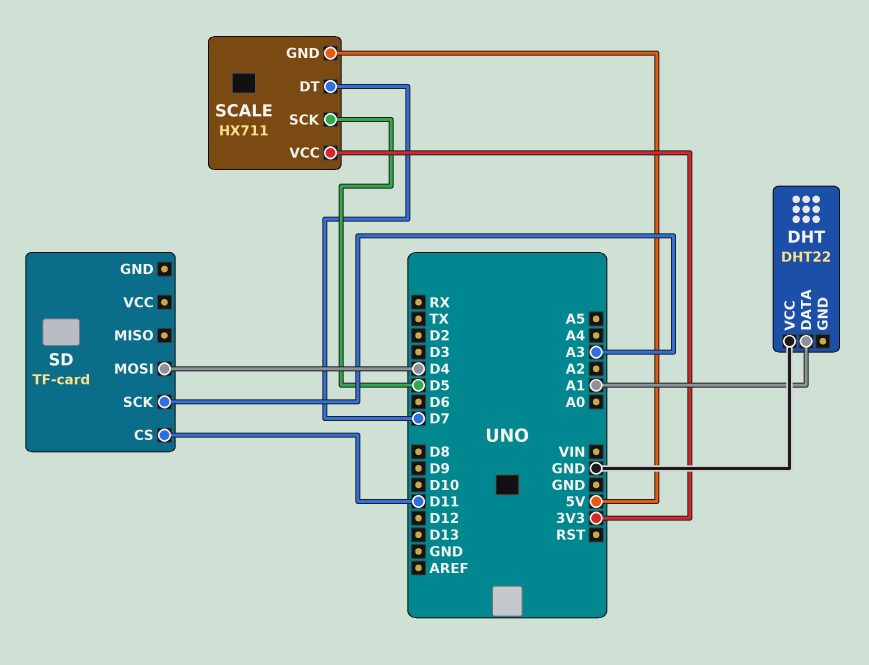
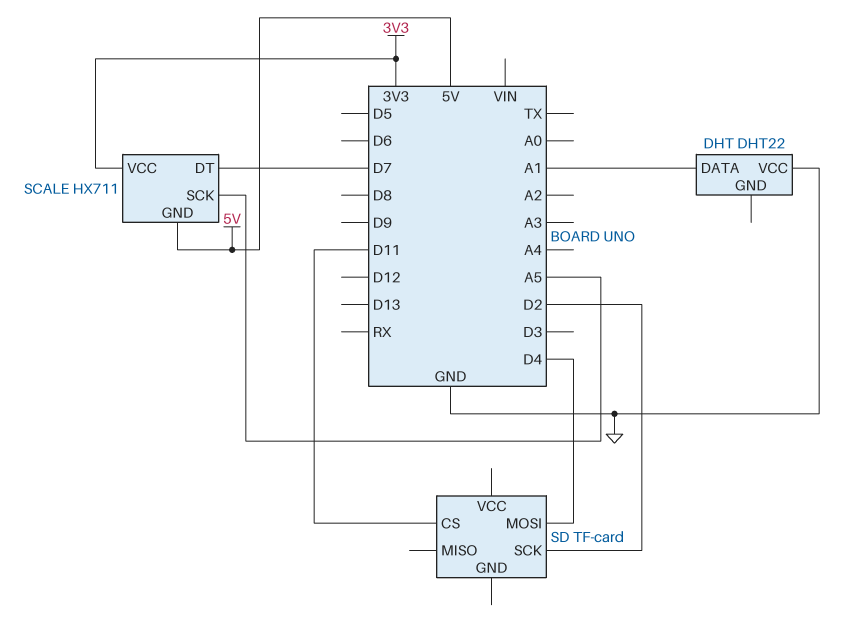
SCALE pin SCK: D5 -> A5
SD pin SCK: A3 -> D2

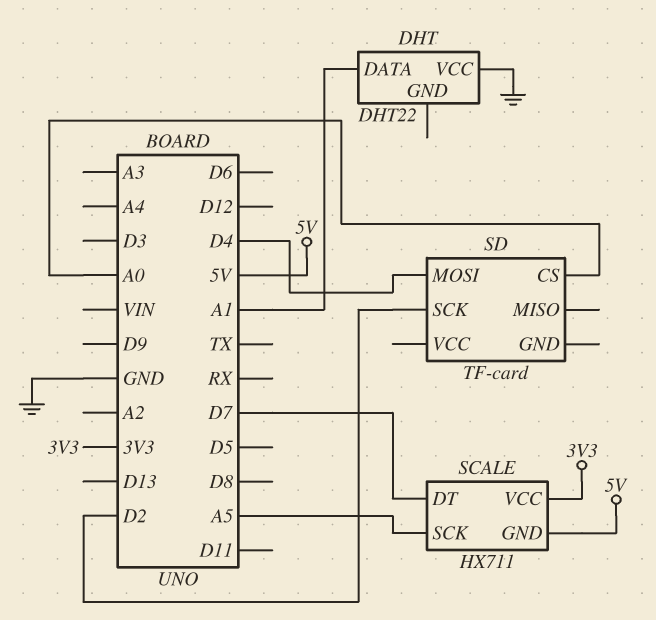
SD pin CS: D11 -> A0

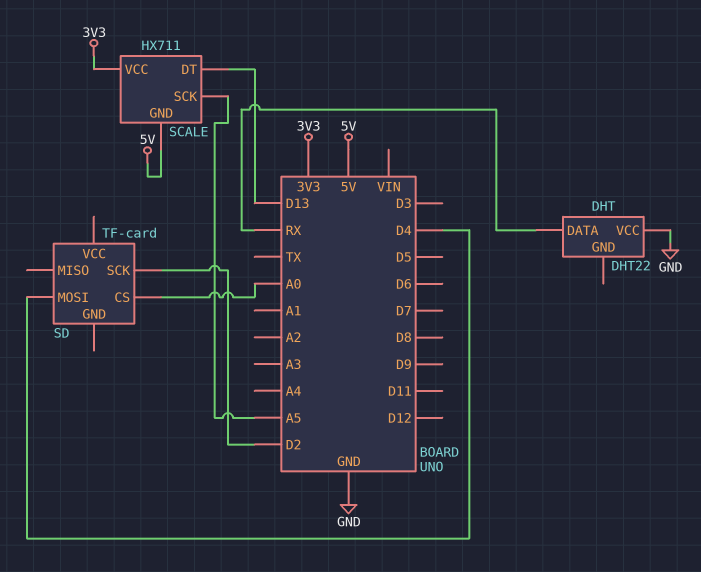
DHT pin DATA: A1 -> RX
SCALE pin DT: D7 -> D13

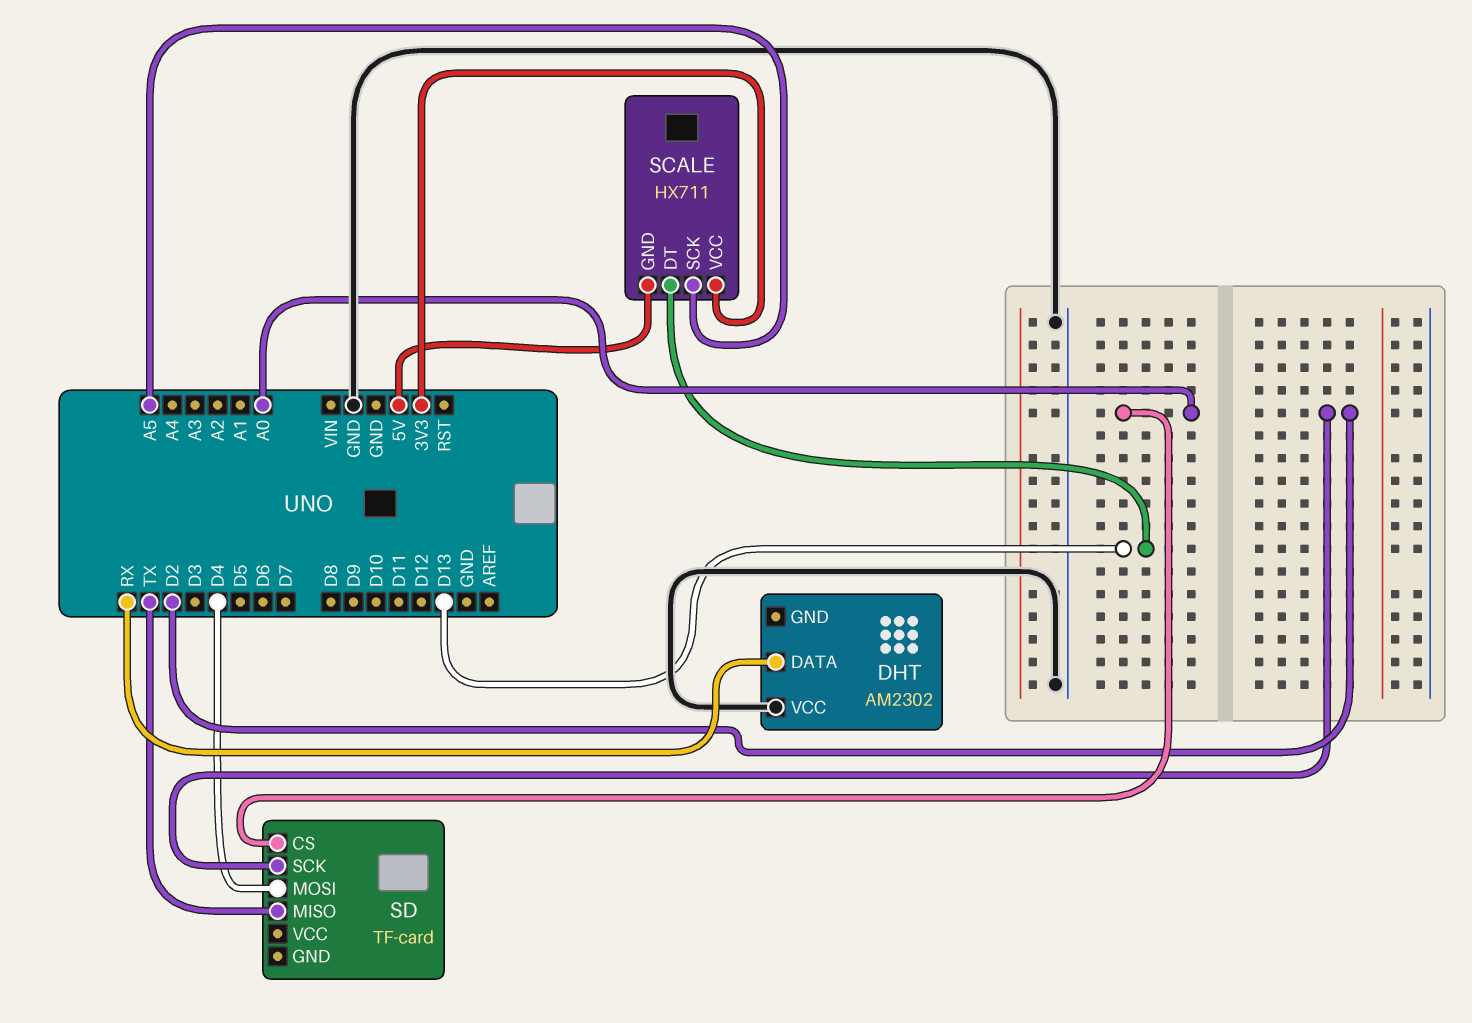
DHT: DHT22 -> AM2302
SD pin MISO: none -> TX

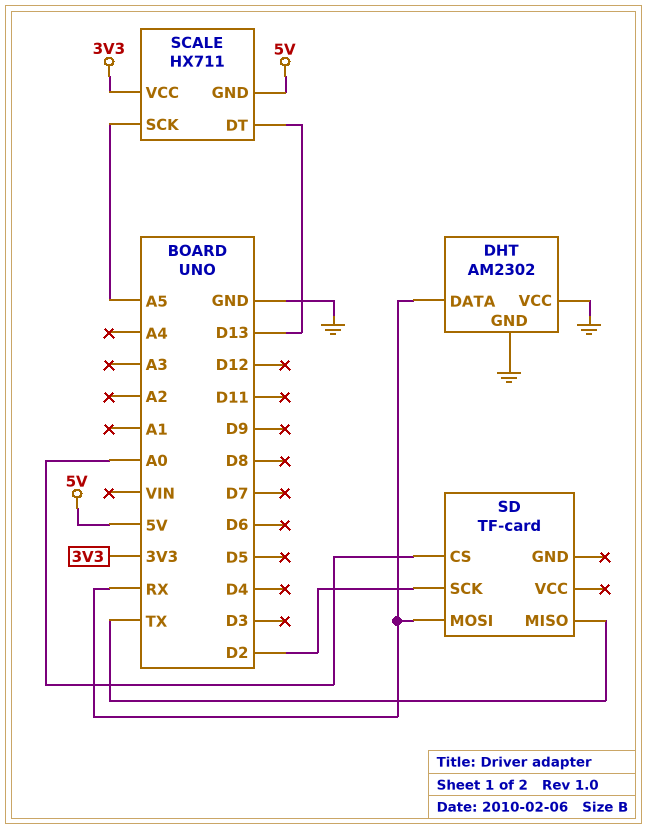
DHT pin GND: none -> GND
SD pin MOSI: D4 -> RX

